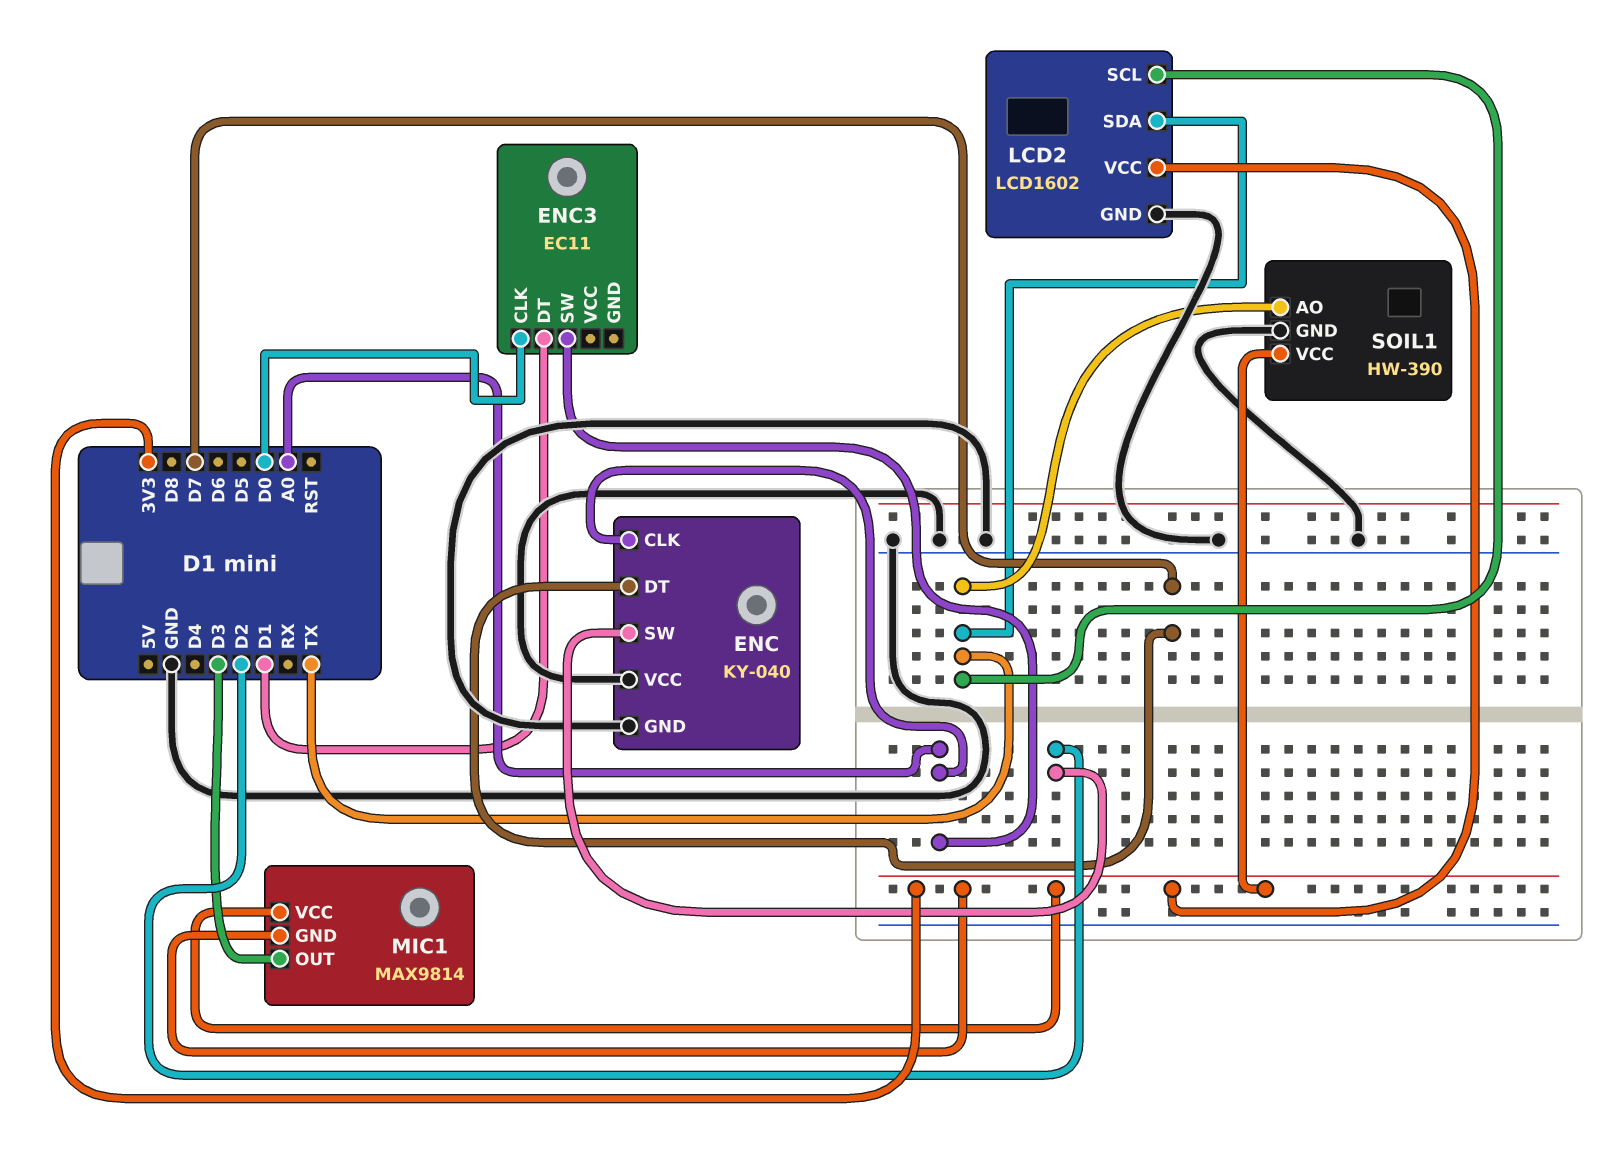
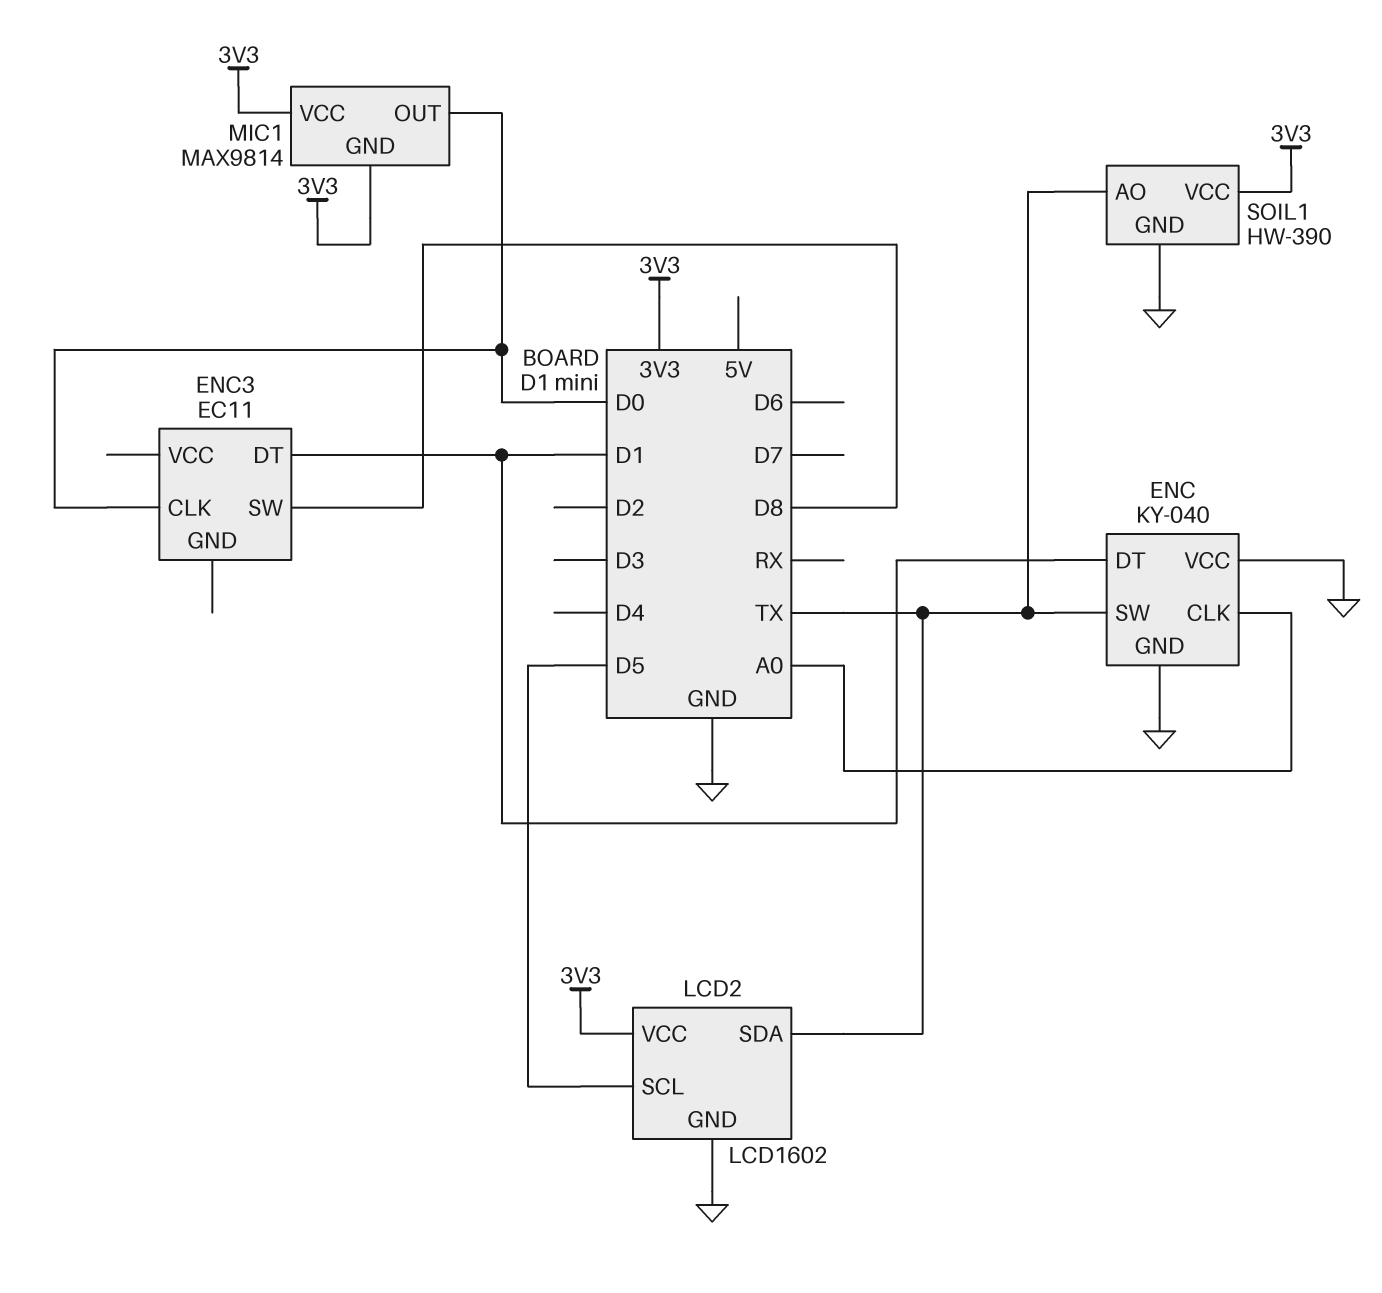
ENC pin DT: D7 -> D1
ENC pin SW: D2 -> TX
ENC3 pin SW: A0 -> D8
LCD2 pin SCL: TX -> D5
MIC1 pin OUT: D3 -> D0

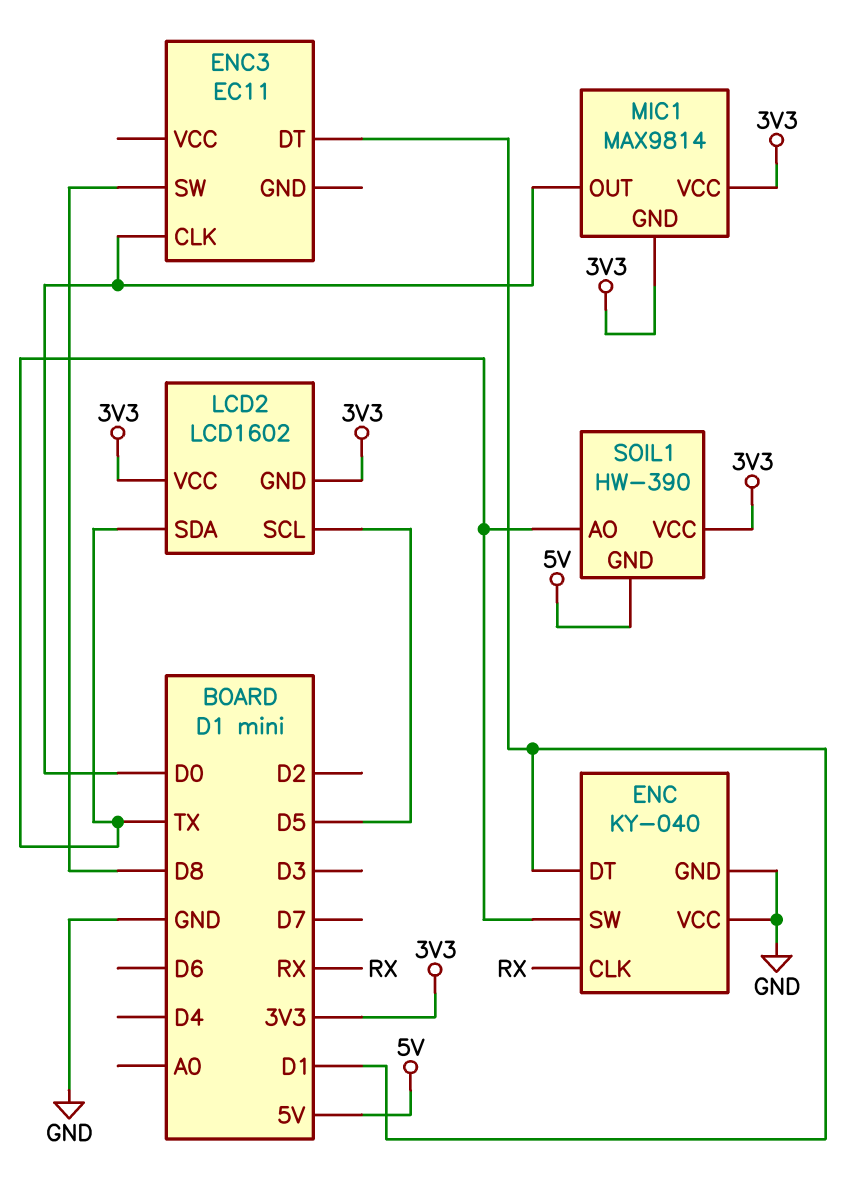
ENC pin CLK: A0 -> RX
LCD2 pin GND: GND -> 3V3
SOIL1 pin GND: GND -> 5V

